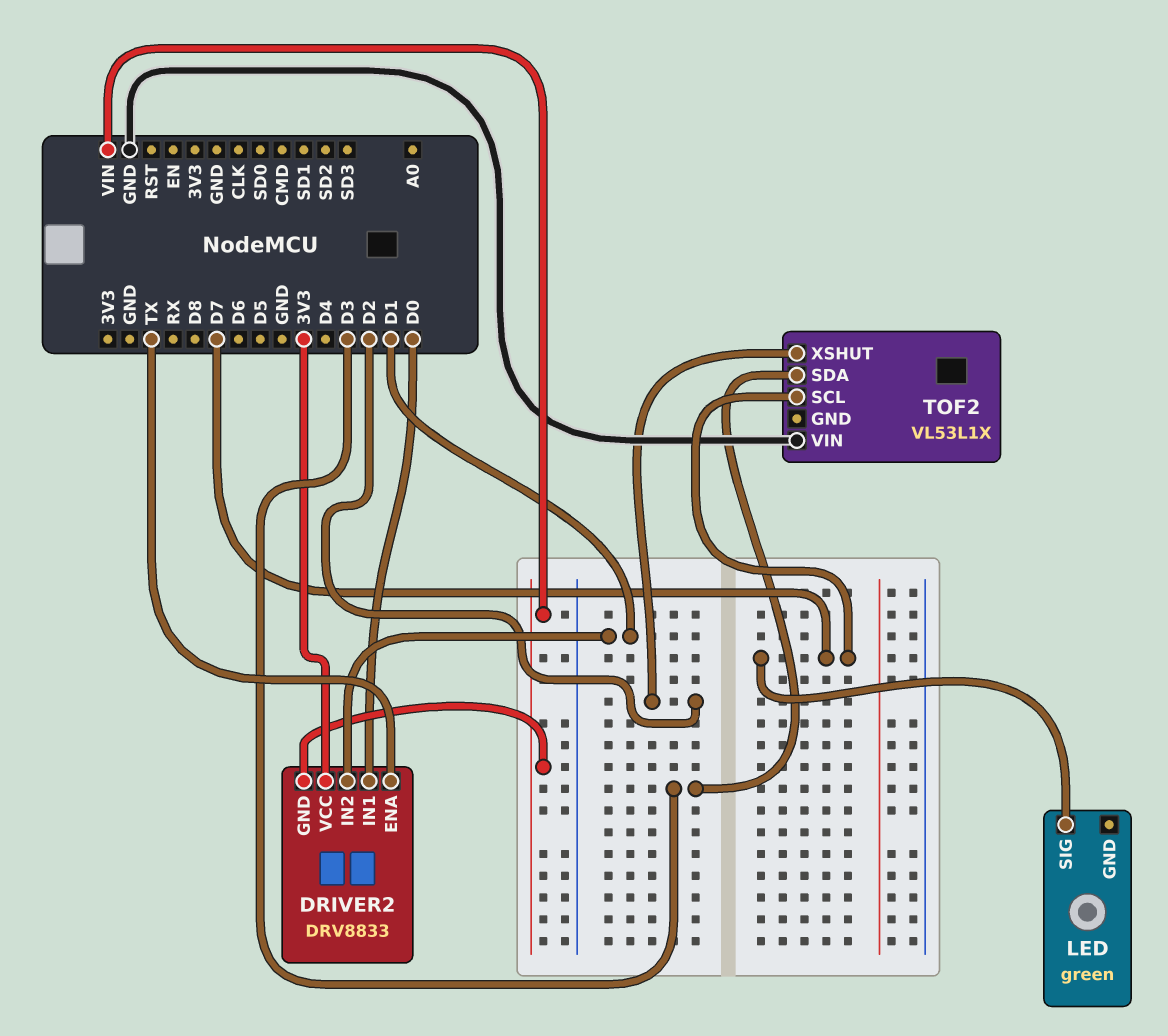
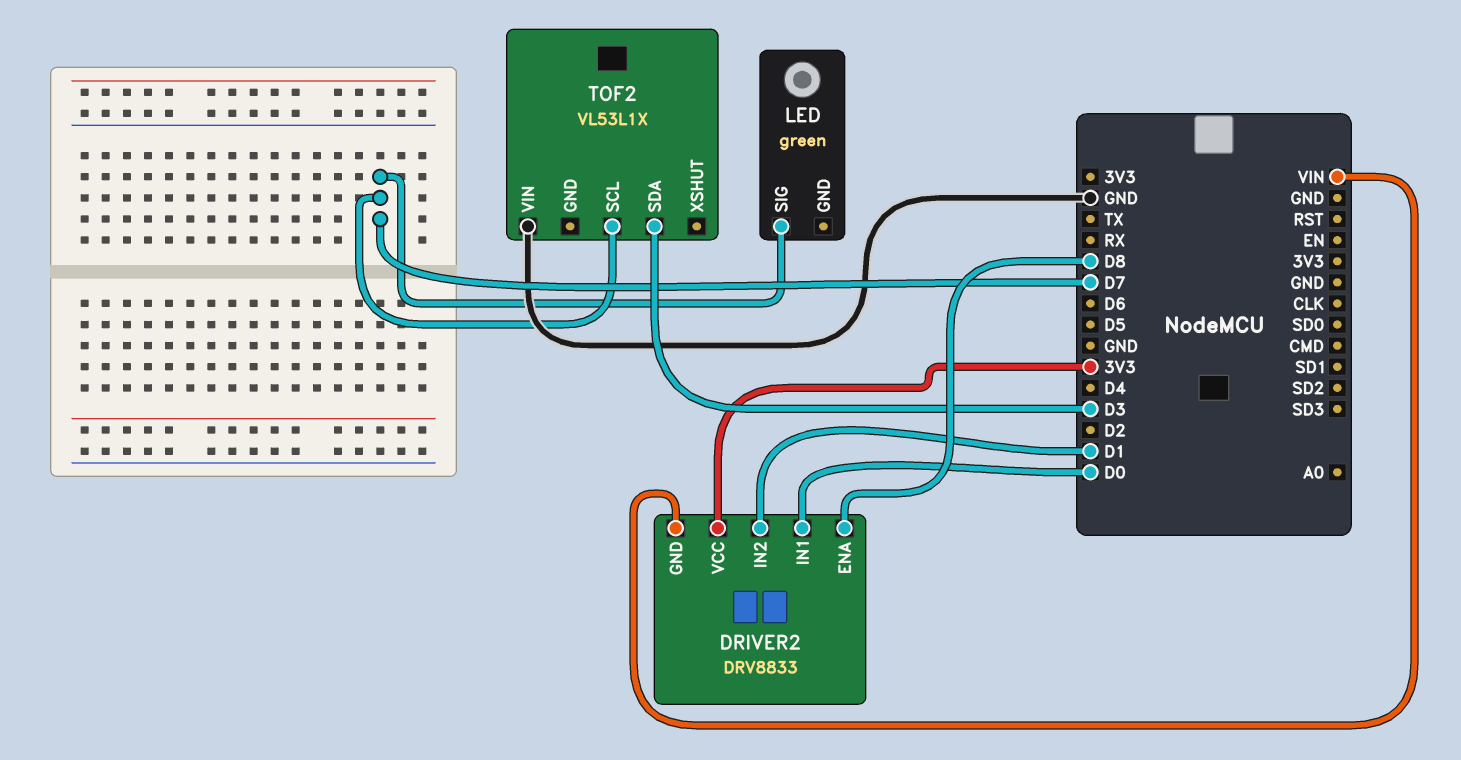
DRIVER2 pin ENA: TX -> D8
TOF2 pin XSHUT: D2 -> none

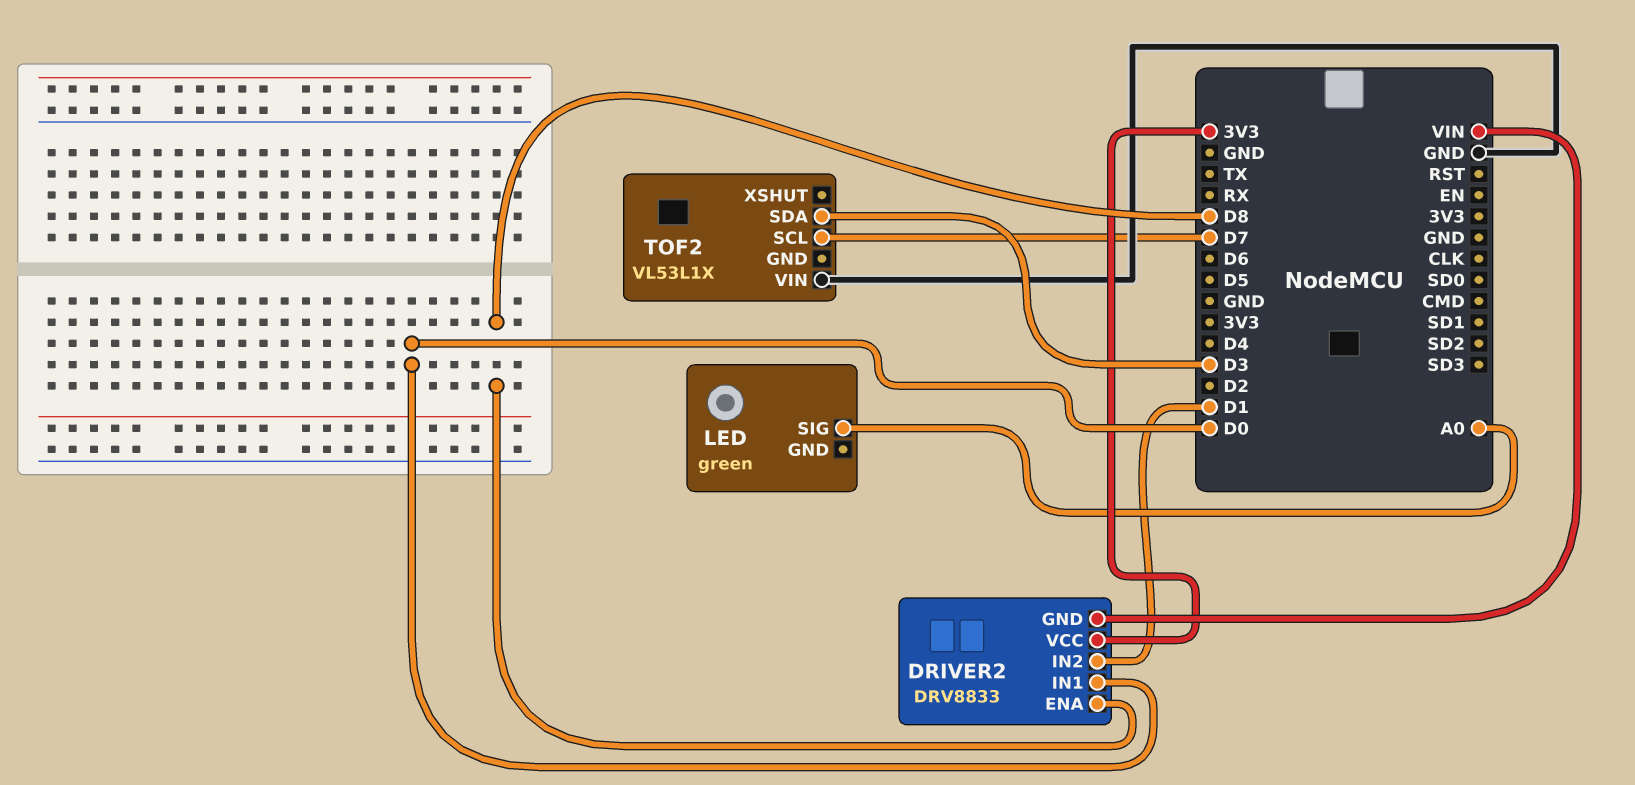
LED pin SIG: D7 -> A0

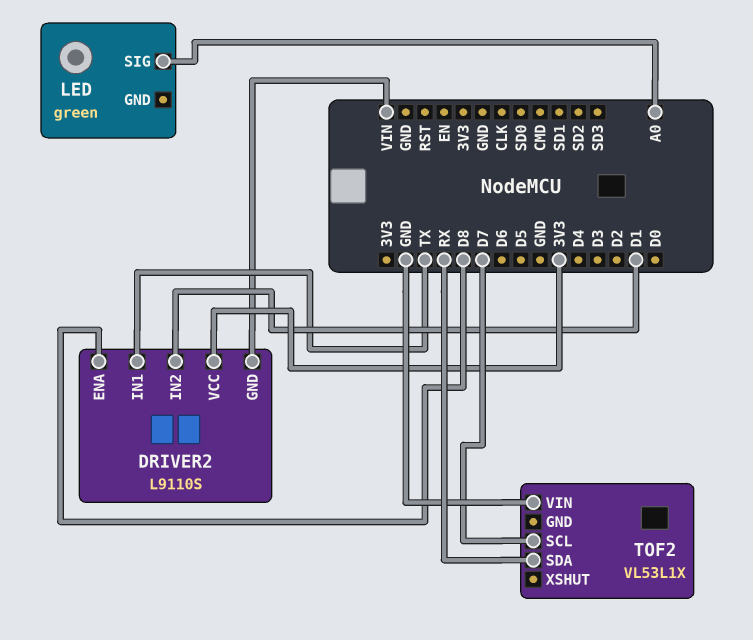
DRIVER2: DRV8833 -> L9110S
DRIVER2 pin IN1: D0 -> TX
TOF2 pin SDA: D3 -> RX

